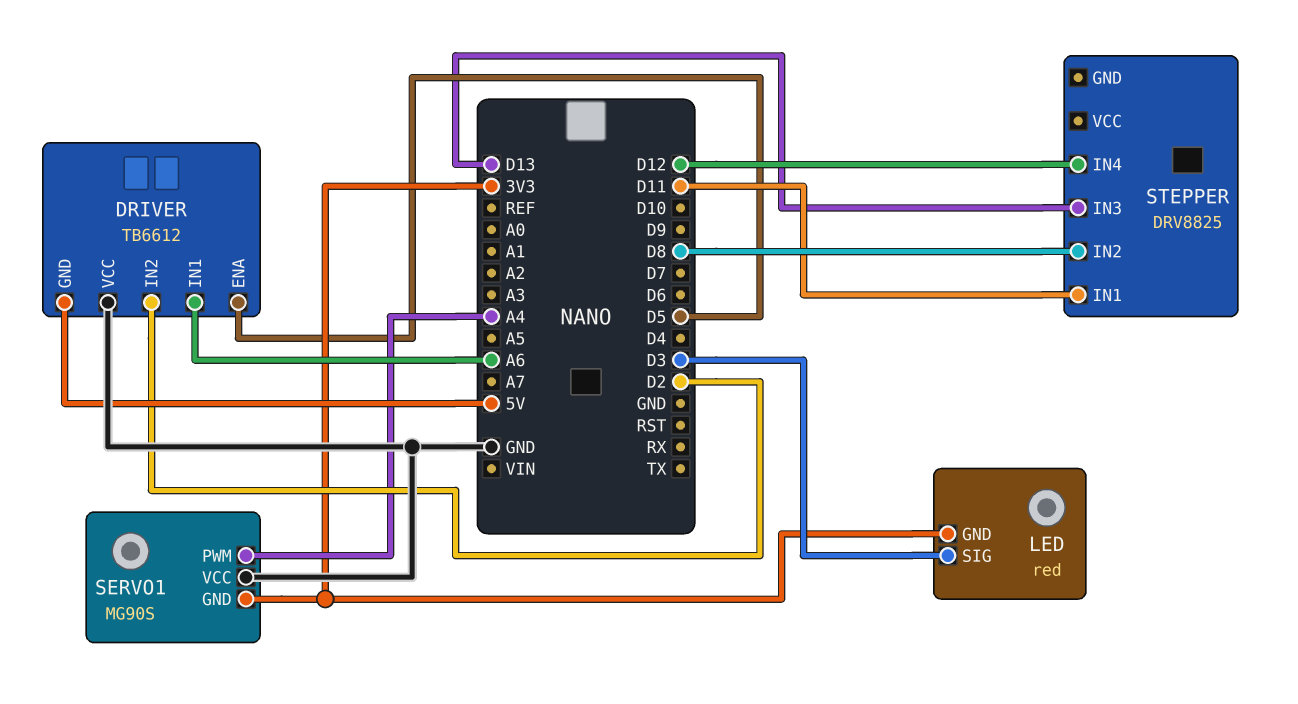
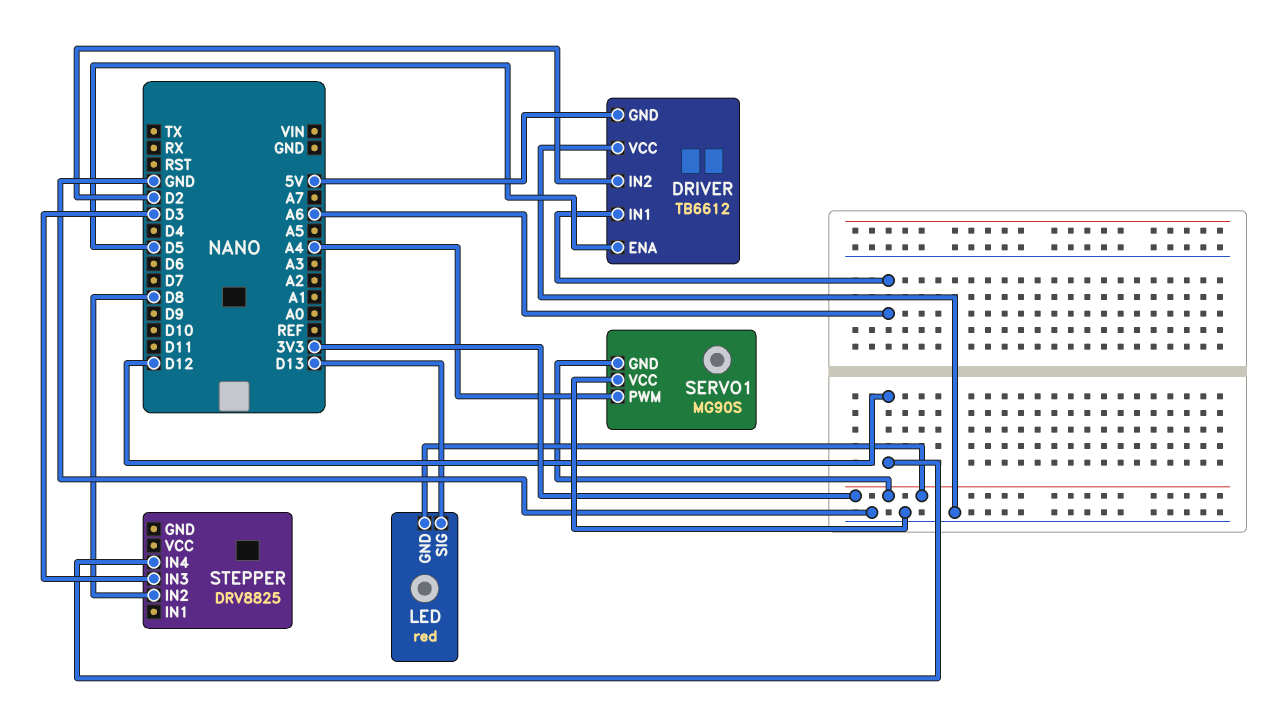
LED pin SIG: D3 -> D13
STEPPER pin IN1: D11 -> none
STEPPER pin IN3: D13 -> D3

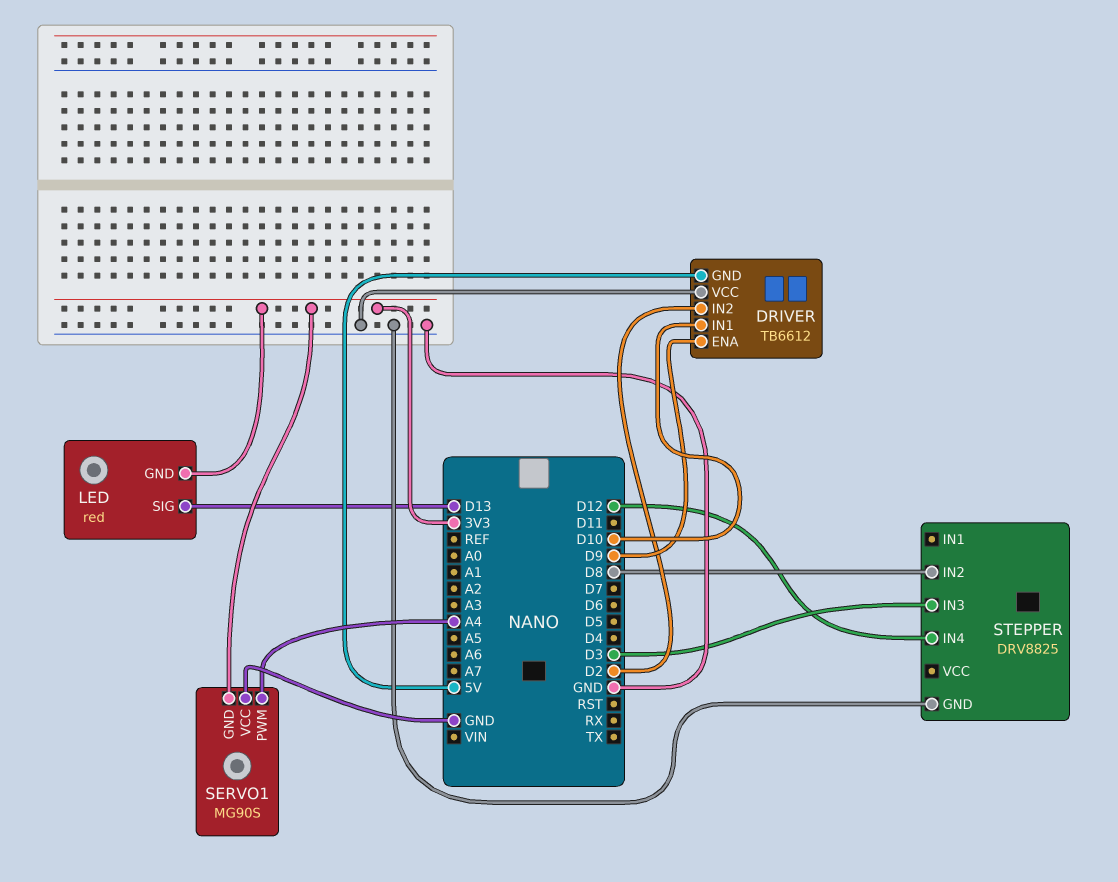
DRIVER pin ENA: D5 -> D9
DRIVER pin IN1: A6 -> D10
STEPPER pin GND: none -> GND

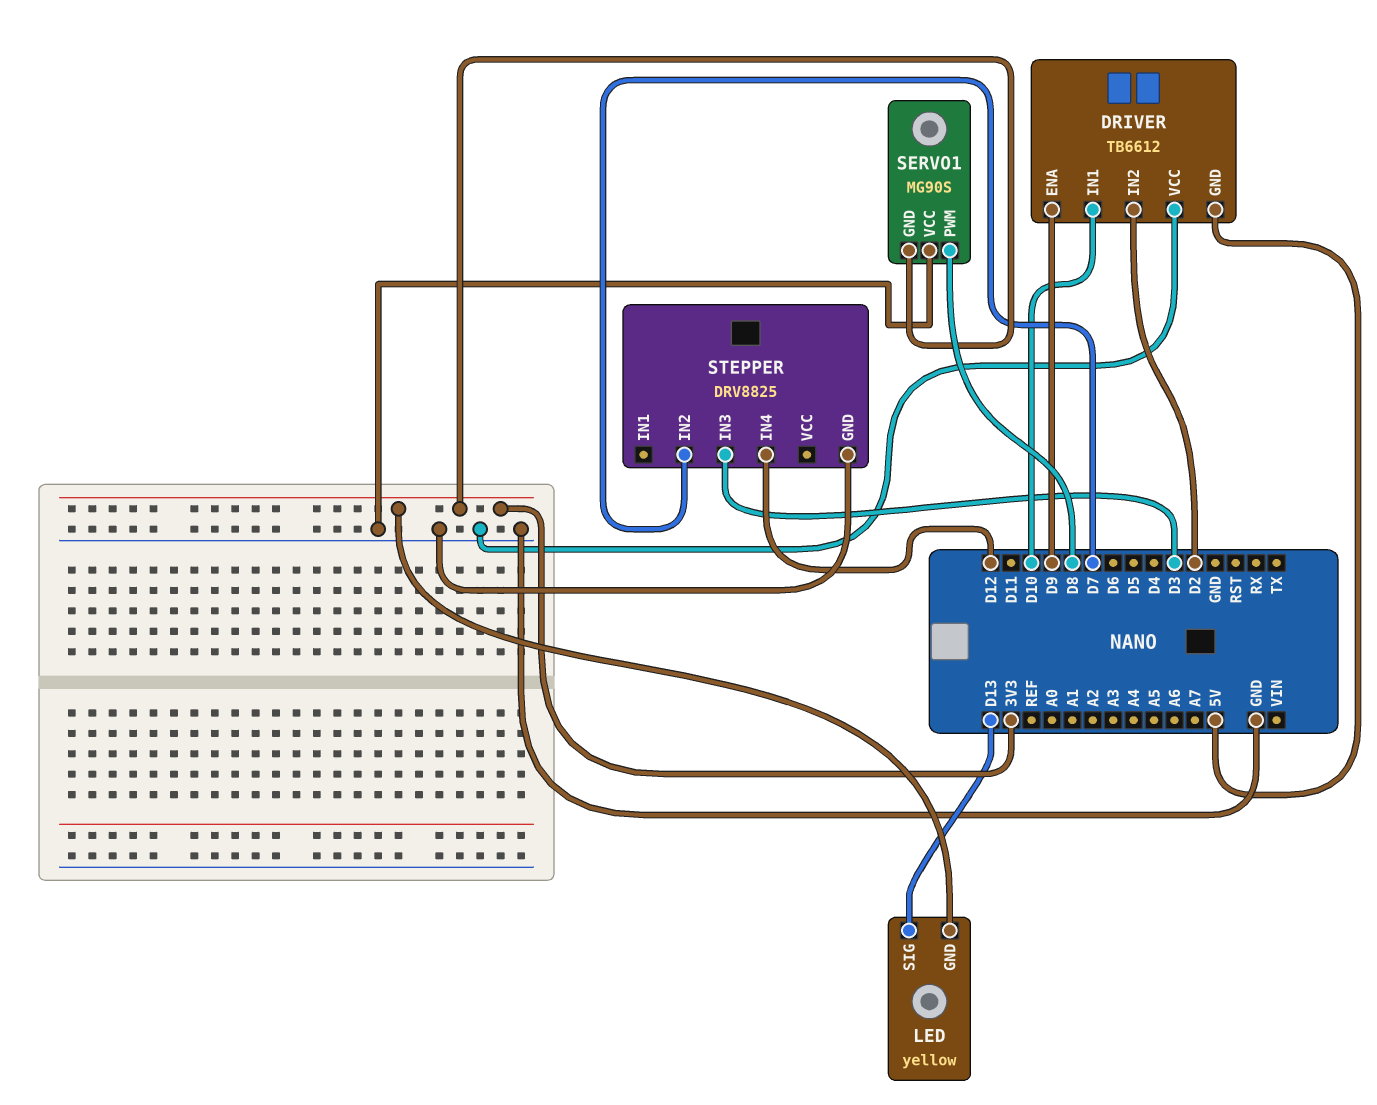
LED: red -> yellow
SERVO1 pin PWM: A4 -> D8
STEPPER pin IN2: D8 -> D7

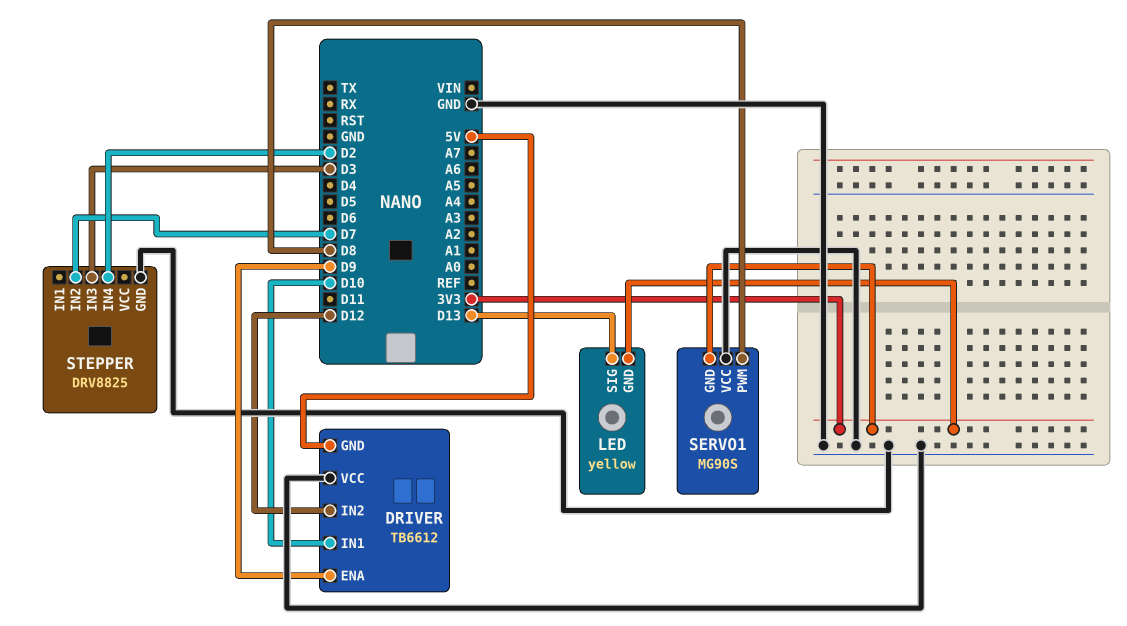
DRIVER pin IN2: D2 -> D12
STEPPER pin IN4: D12 -> D2

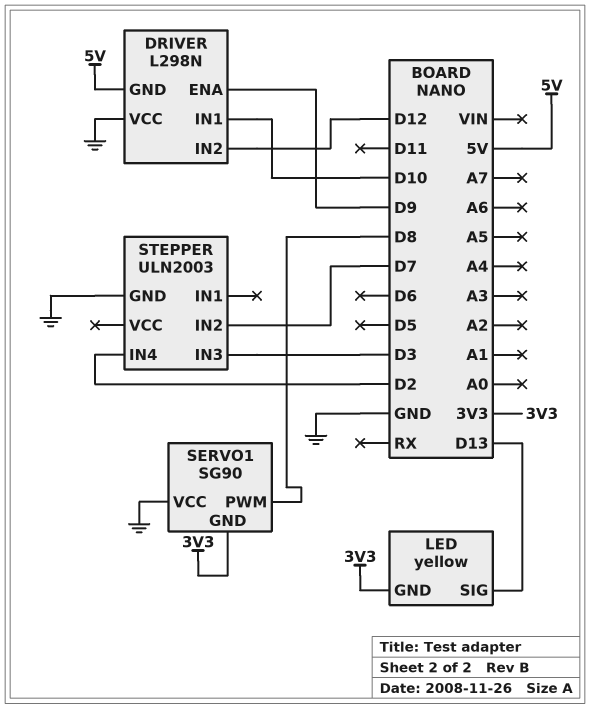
DRIVER: TB6612 -> L298N
SERVO1: MG90S -> SG90
STEPPER: DRV8825 -> ULN2003

